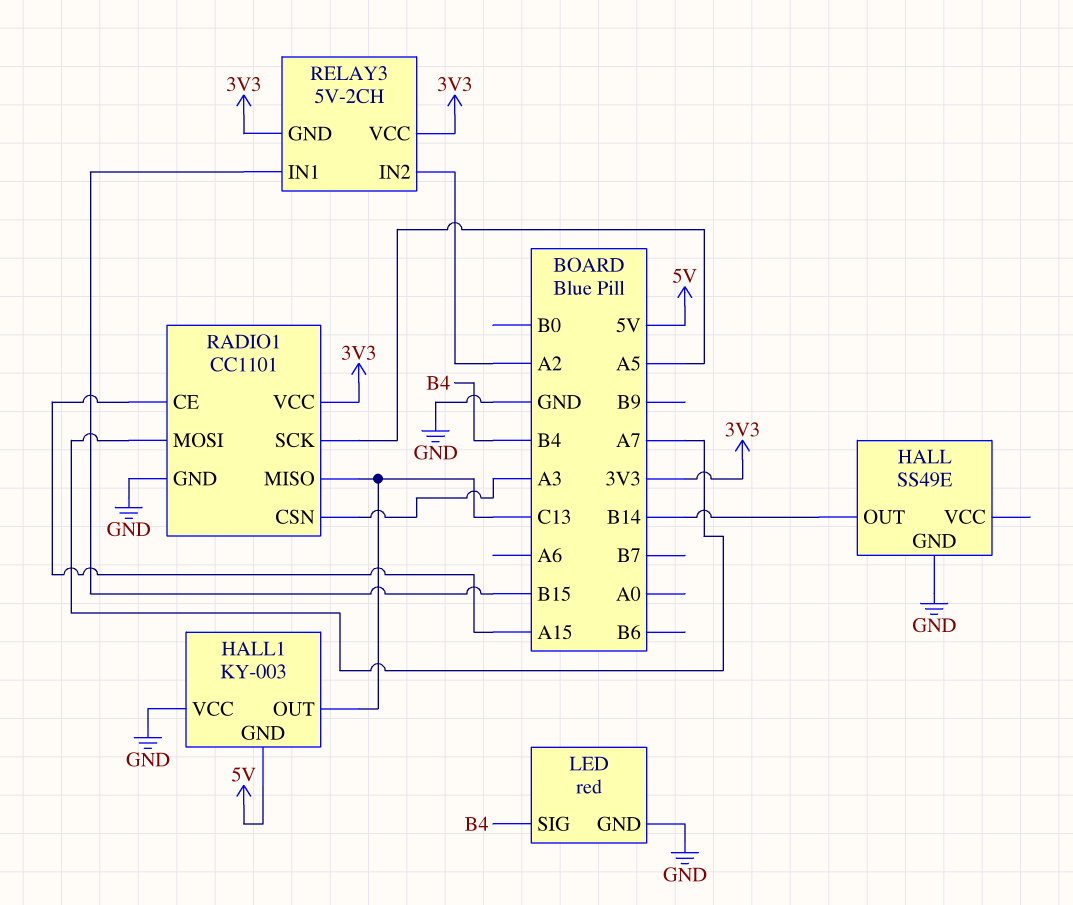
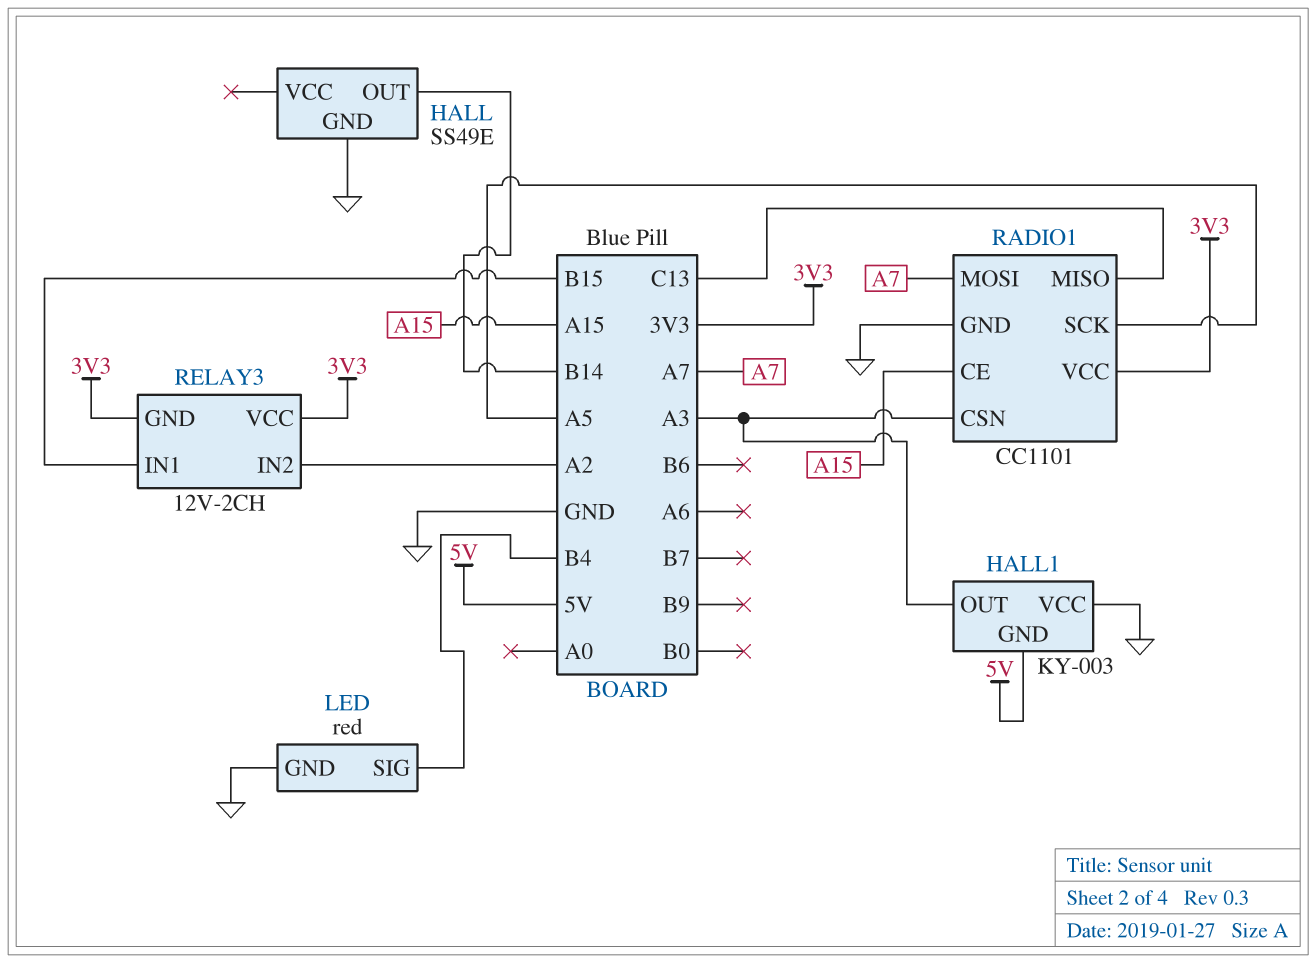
HALL1 pin OUT: C13 -> A3
RELAY3: 5V-2CH -> 12V-2CH

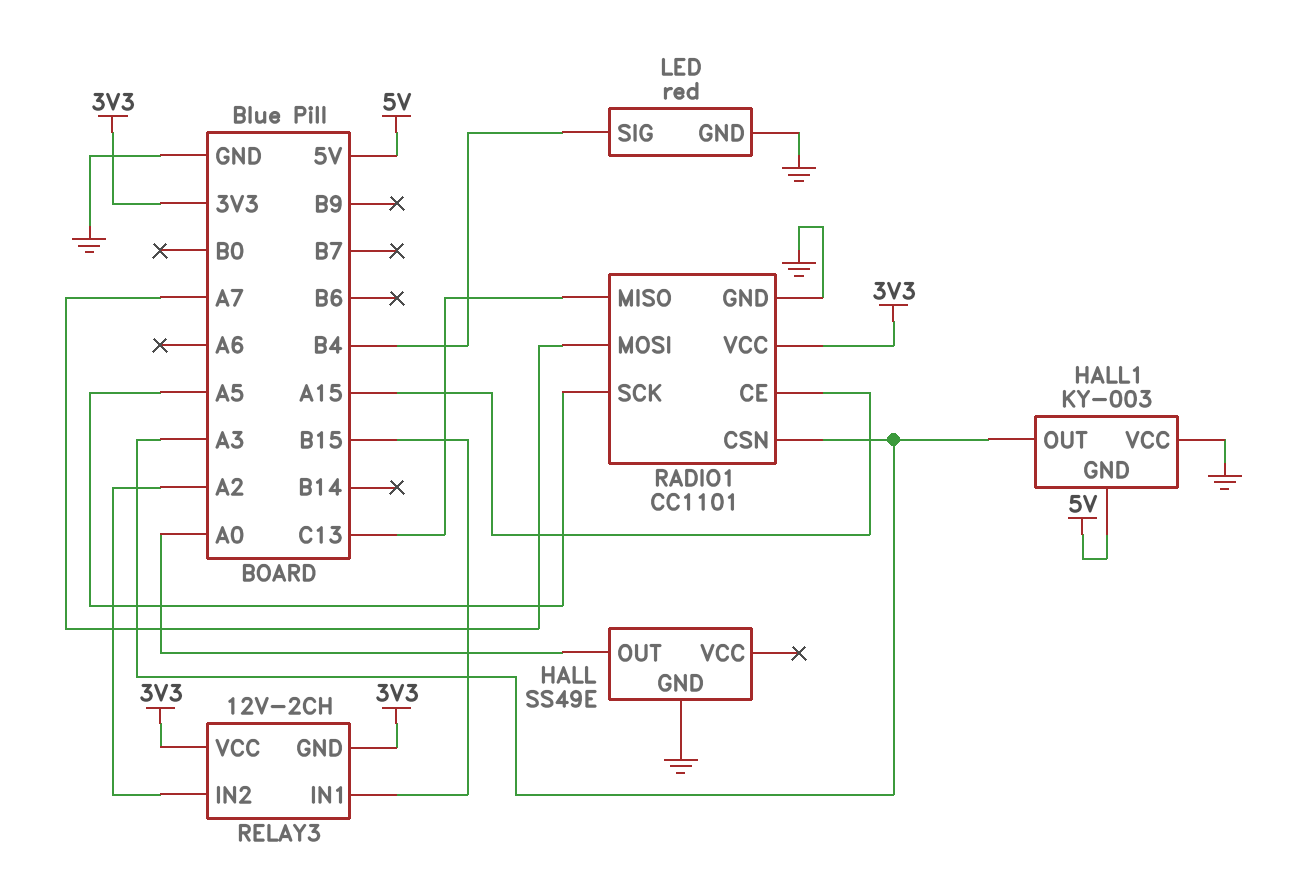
HALL pin OUT: B14 -> A0

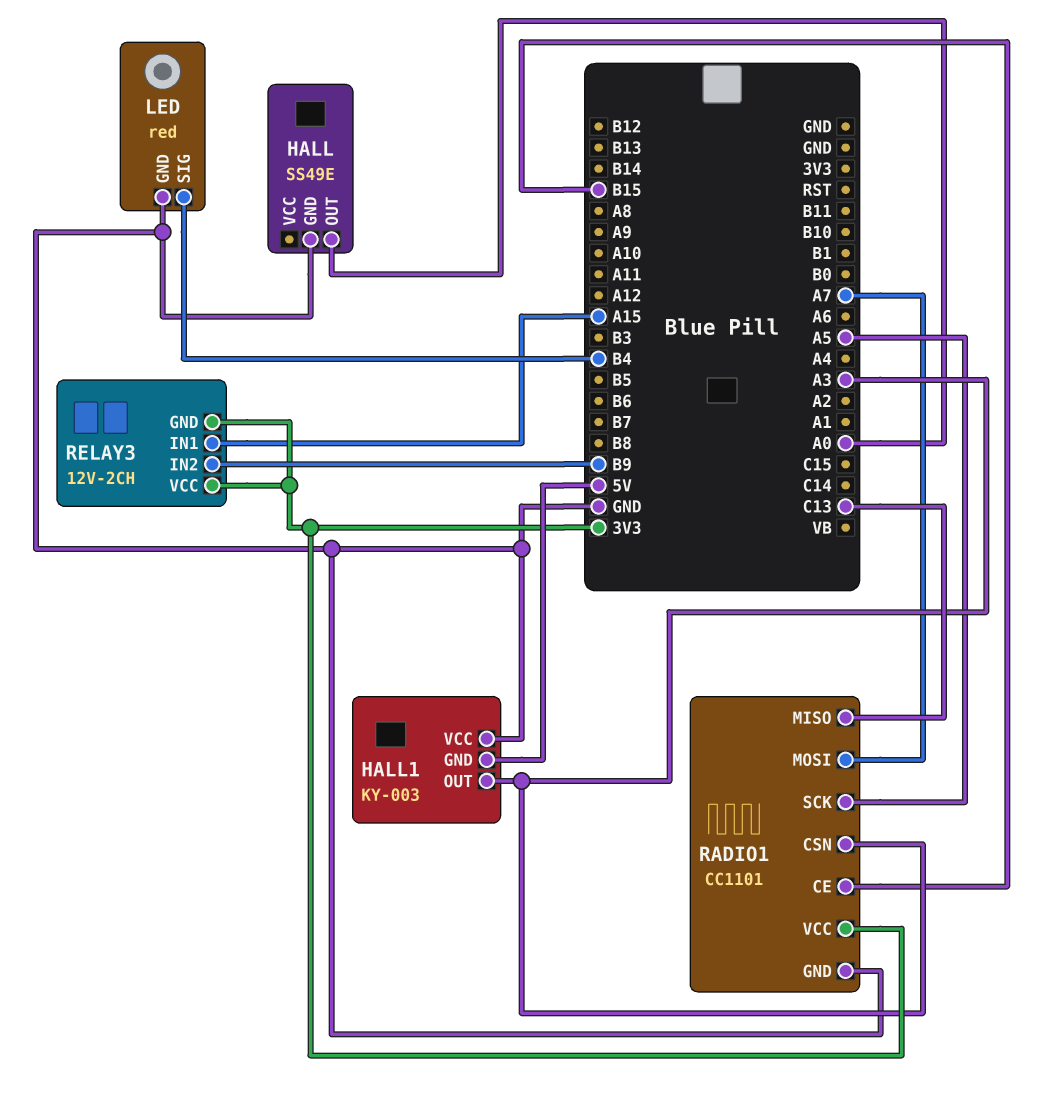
RADIO1 pin CE: A15 -> B15
RELAY3 pin IN1: B15 -> A15
RELAY3 pin IN2: A2 -> B9

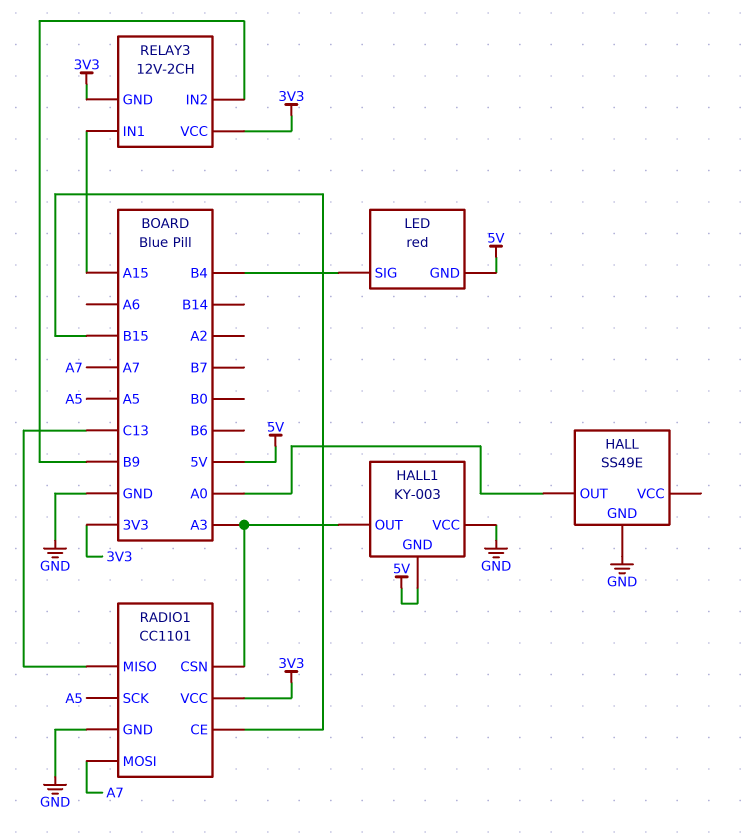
LED pin GND: GND -> 5V

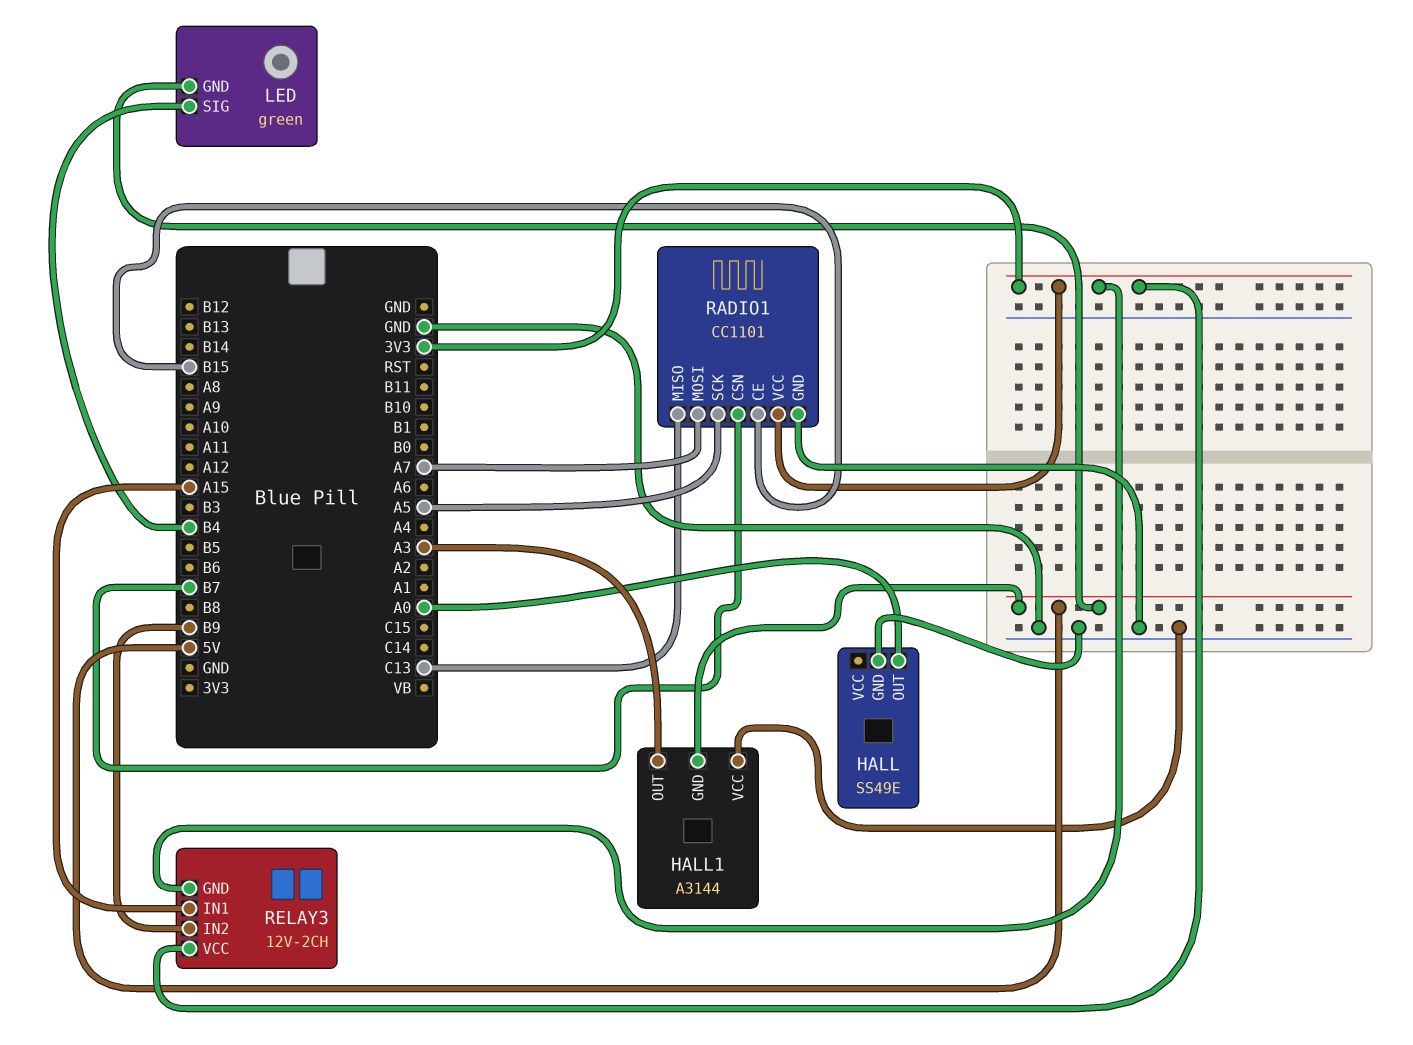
HALL1: KY-003 -> A3144
LED: red -> green
RADIO1 pin CSN: A3 -> B7

